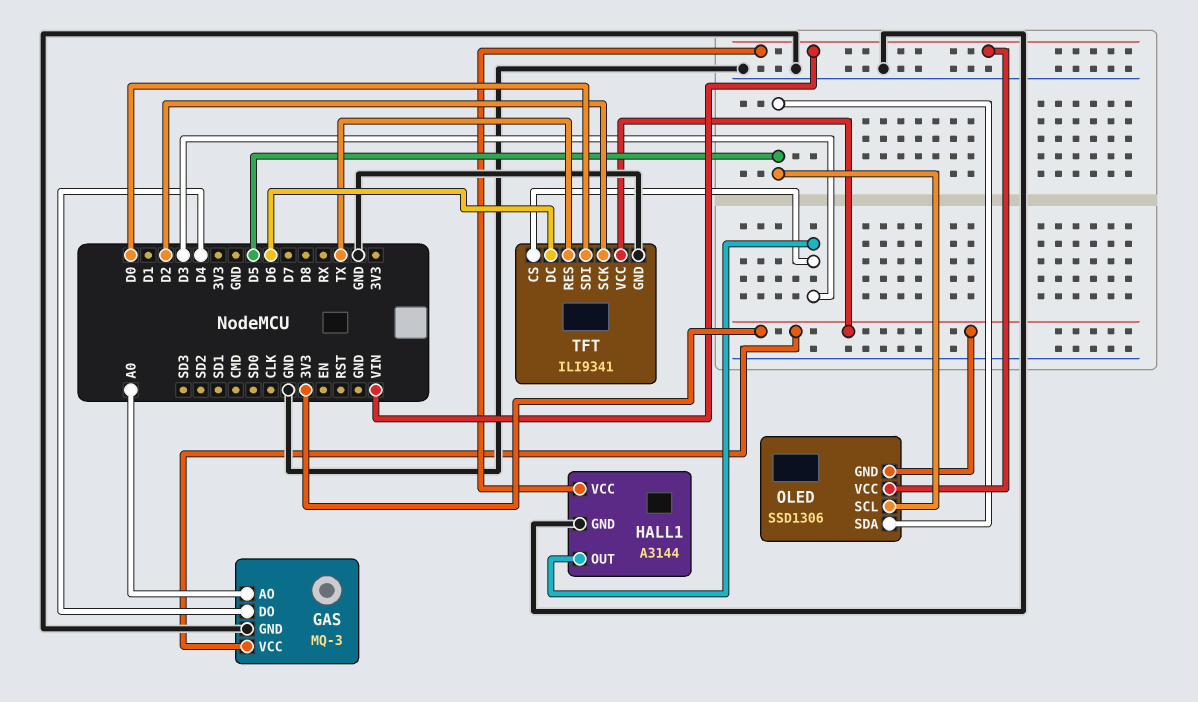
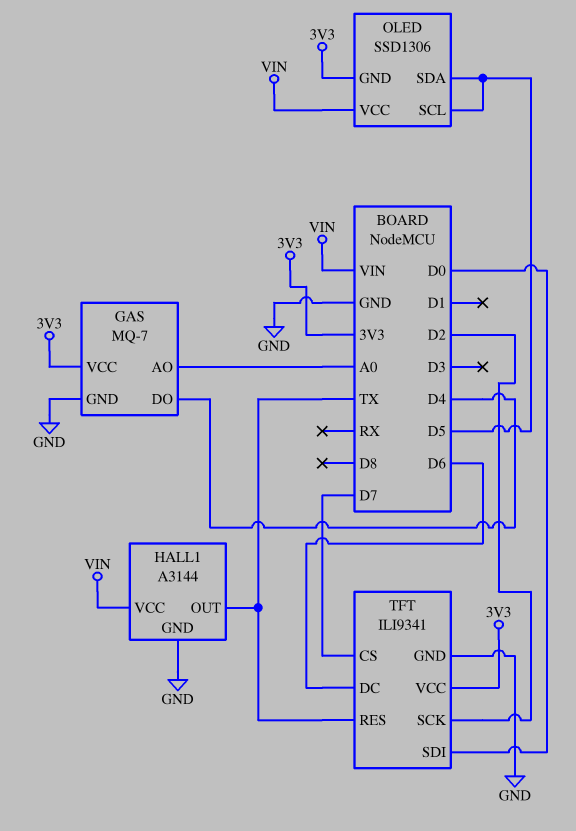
GAS: MQ-3 -> MQ-7
HALL1 pin OUT: D3 -> TX
TFT pin CS: D3 -> D7

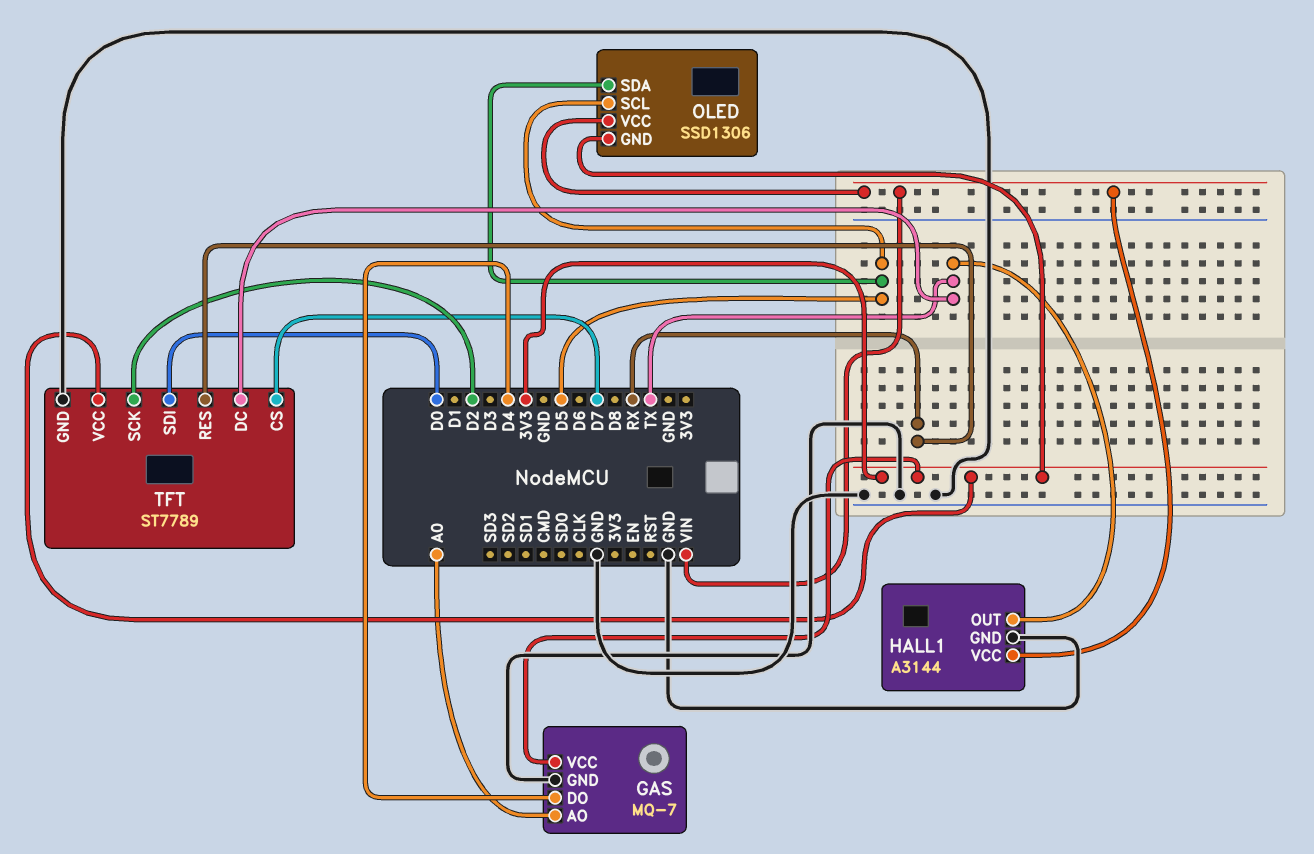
TFT: ILI9341 -> ST7789
TFT pin DC: D6 -> TX
TFT pin RES: TX -> RX

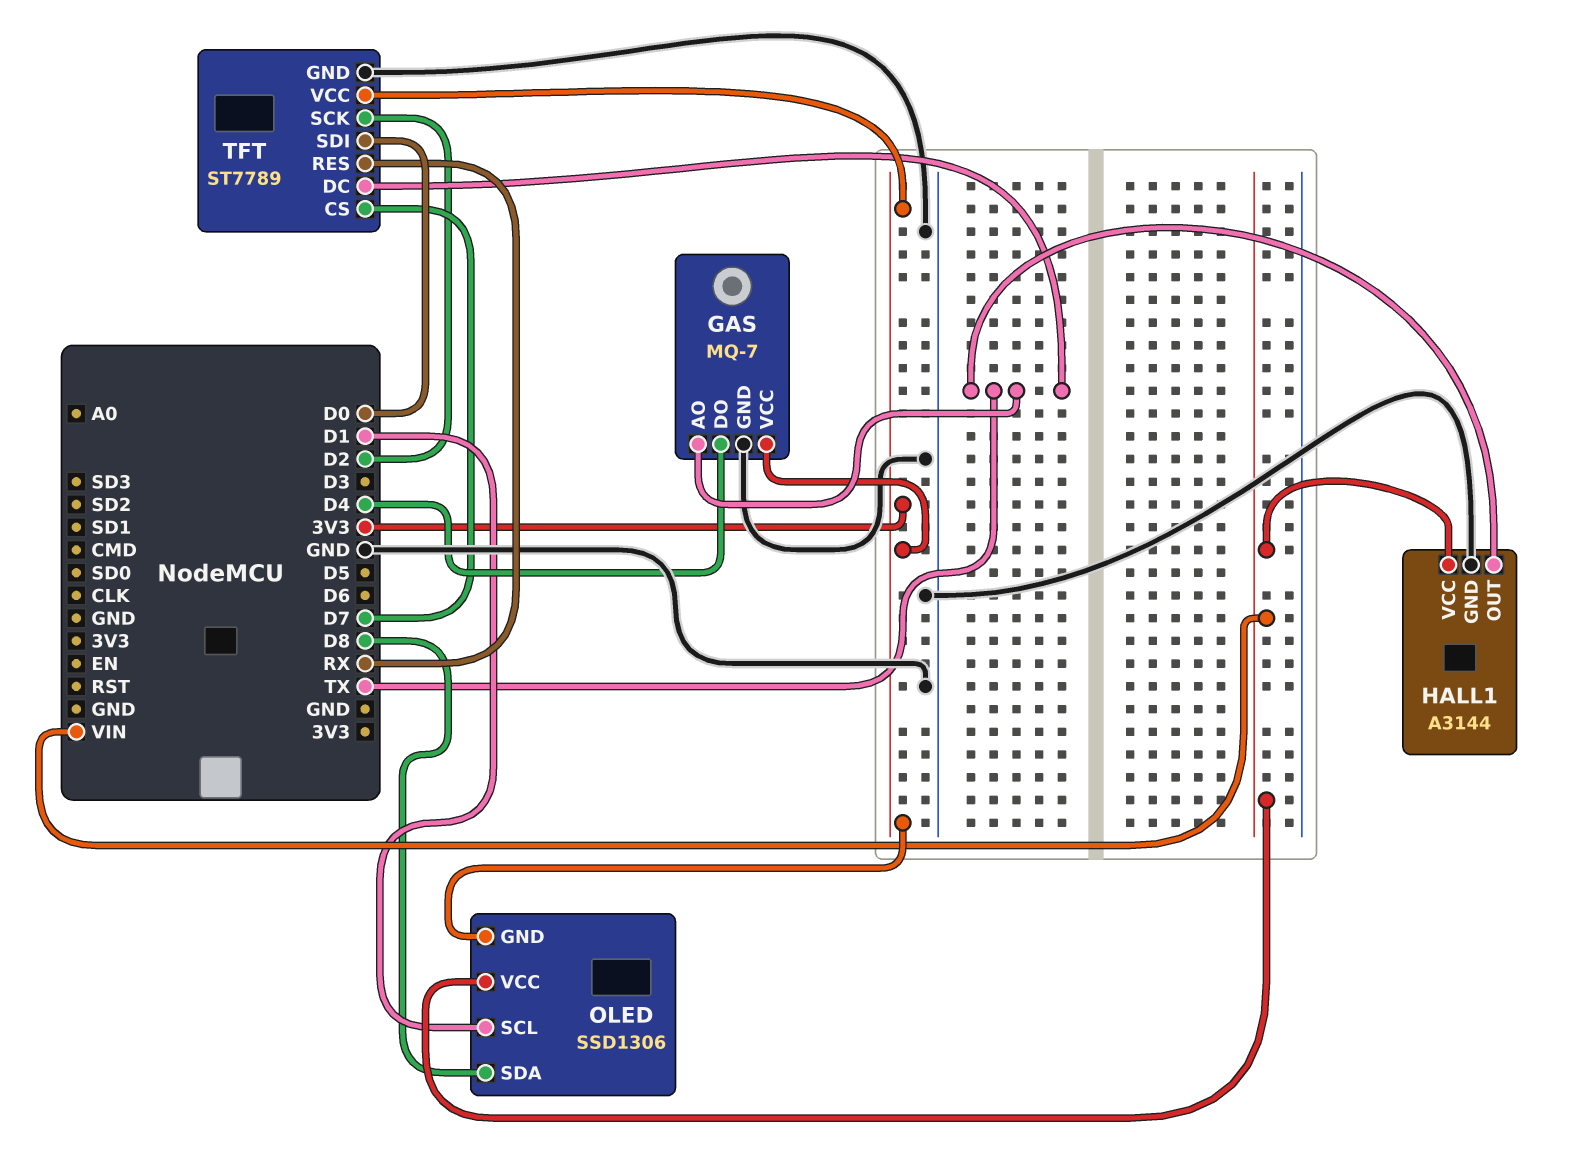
GAS pin AO: A0 -> TX
OLED pin SCL: D5 -> D1
OLED pin SDA: D5 -> D8

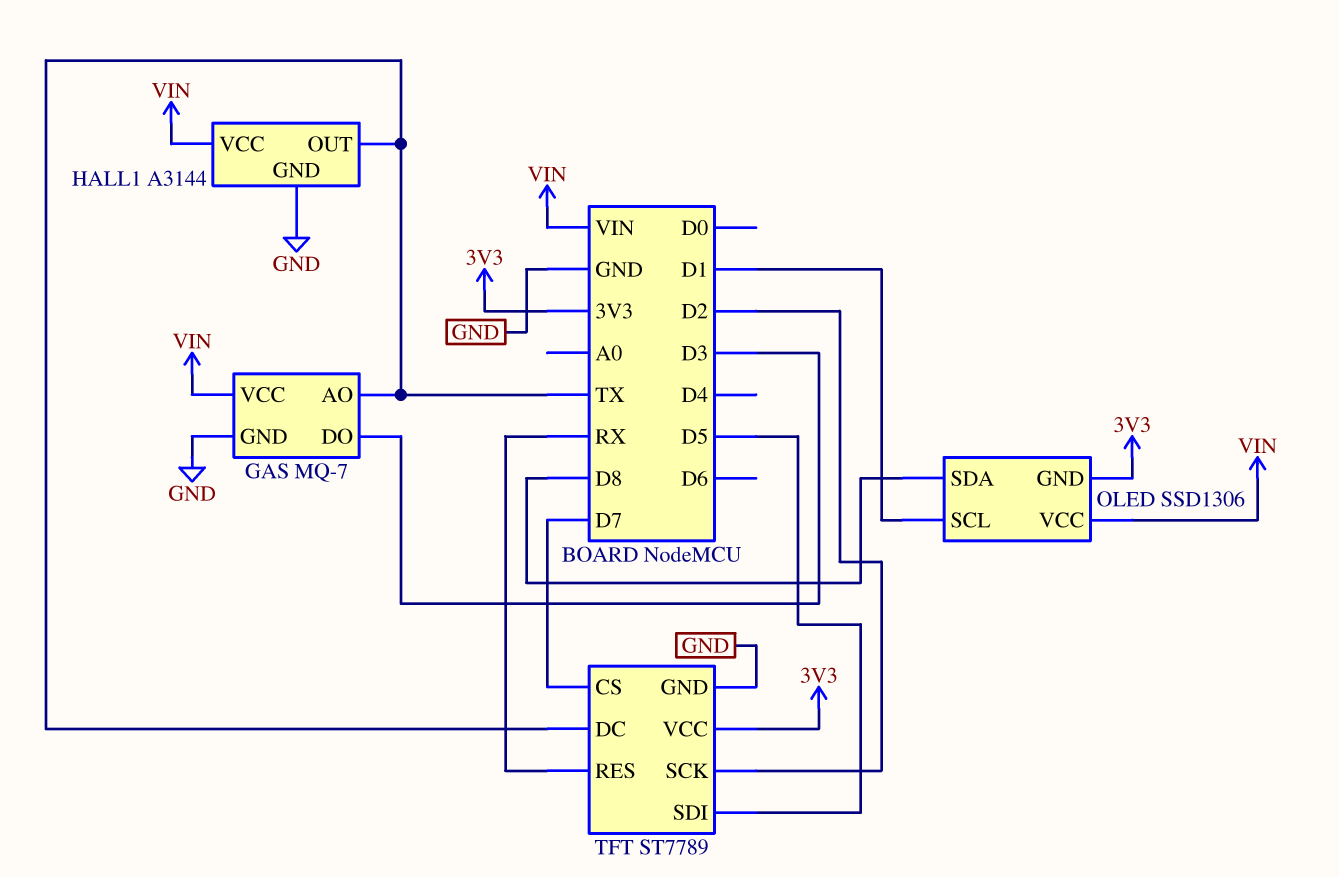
GAS pin DO: D4 -> D3
GAS pin VCC: 3V3 -> VIN
TFT pin SDI: D0 -> D5

